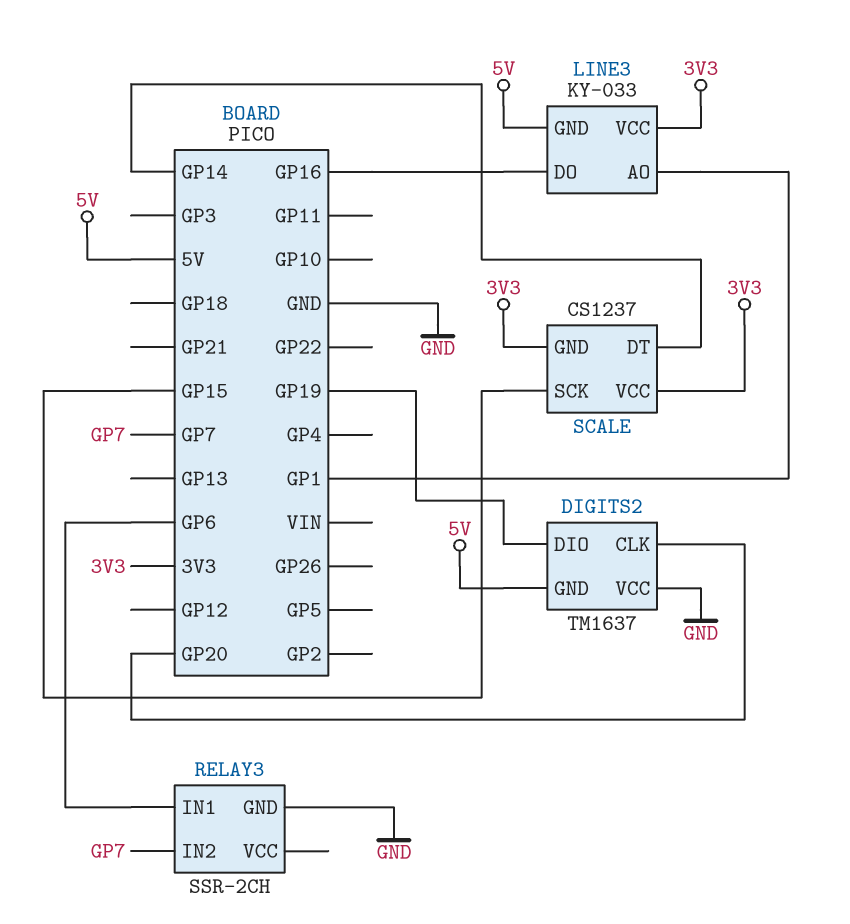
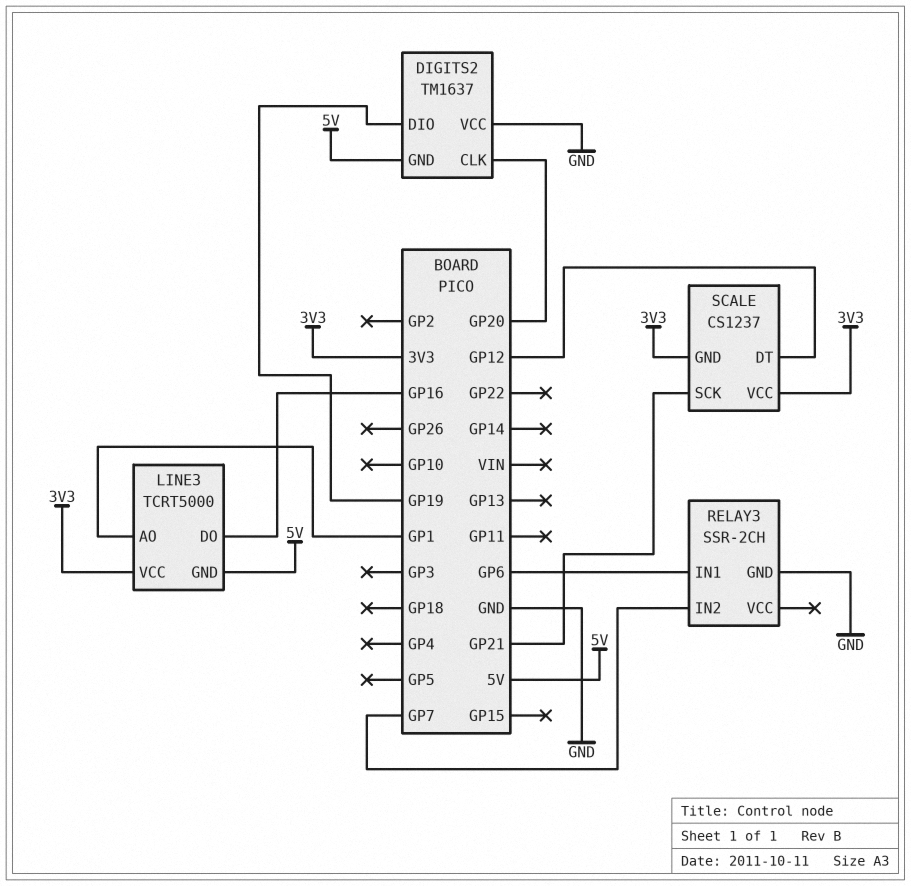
LINE3: KY-033 -> TCRT5000
SCALE pin DT: GP14 -> GP12
SCALE pin SCK: GP15 -> GP21

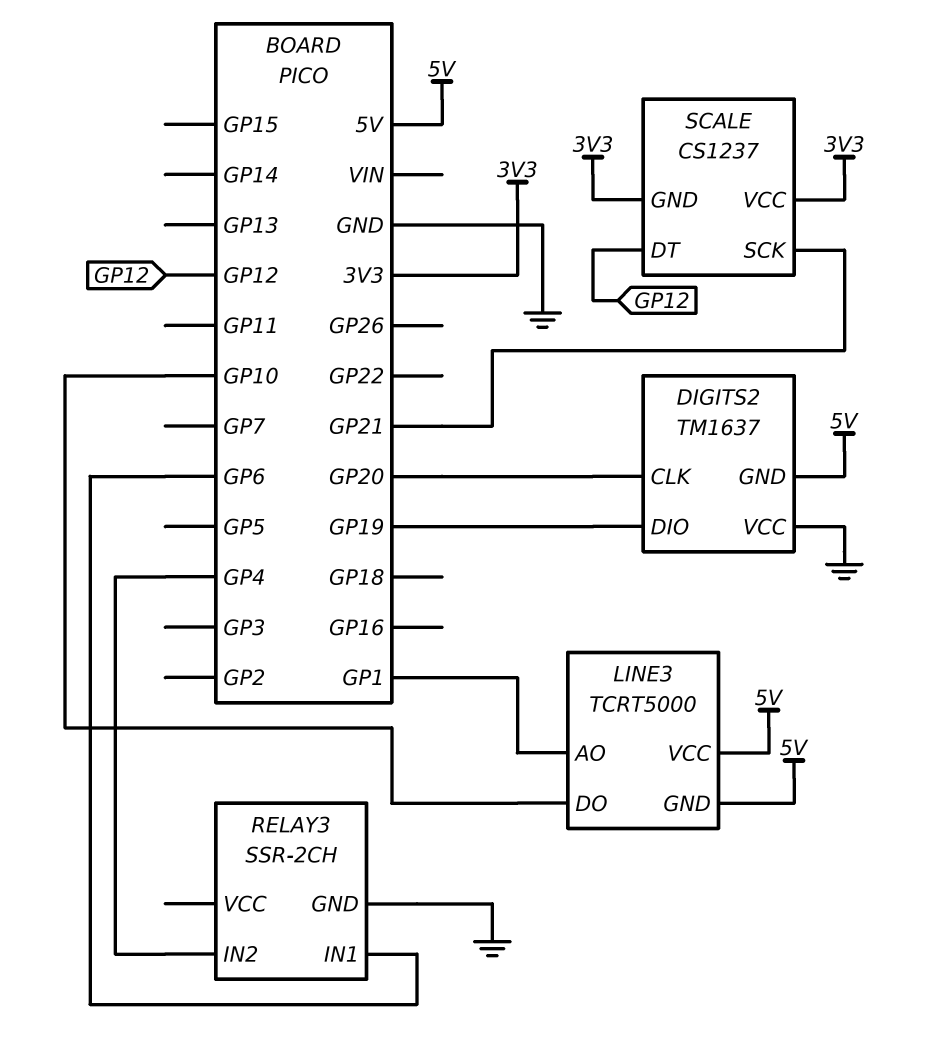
LINE3 pin DO: GP16 -> GP10
LINE3 pin VCC: 3V3 -> 5V
RELAY3 pin IN2: GP7 -> GP4

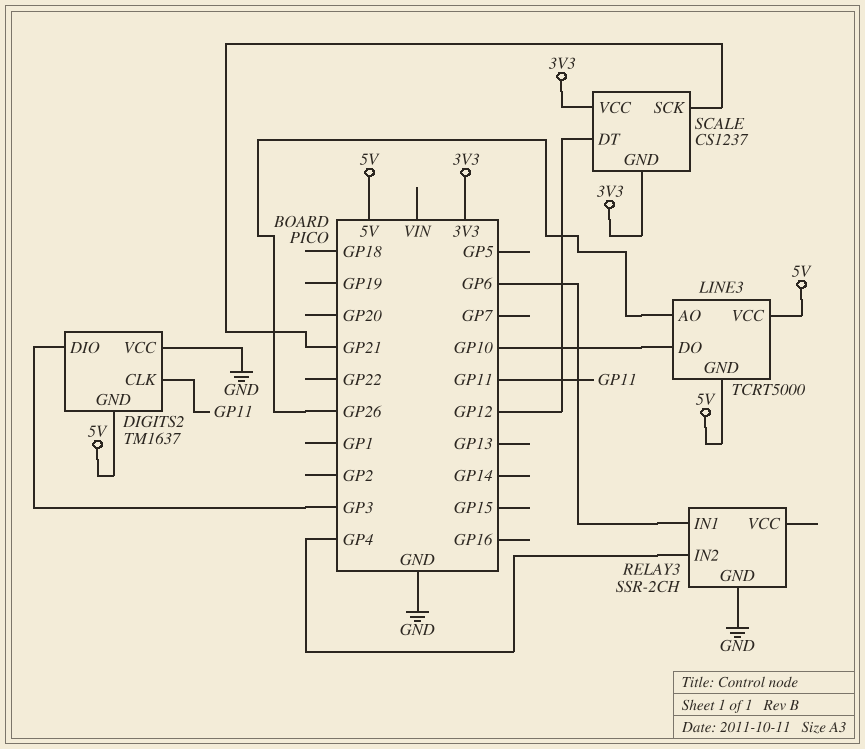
DIGITS2 pin CLK: GP20 -> GP11
DIGITS2 pin DIO: GP19 -> GP3
LINE3 pin AO: GP1 -> GP26

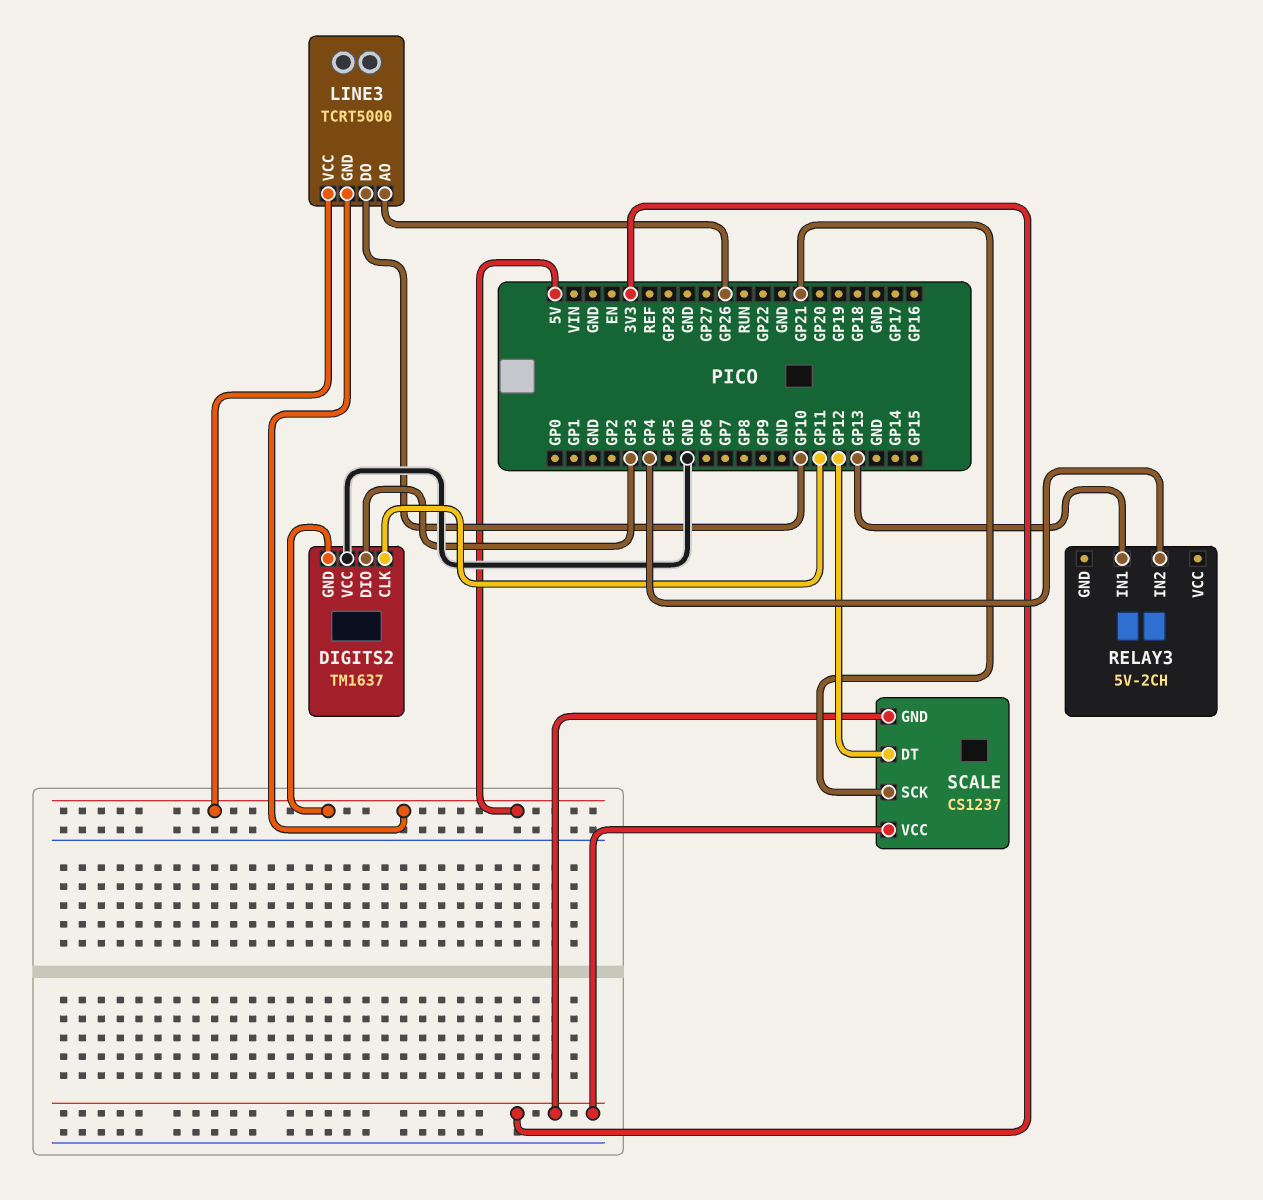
RELAY3: SSR-2CH -> 5V-2CH
RELAY3 pin GND: GND -> none
RELAY3 pin IN1: GP6 -> GP13

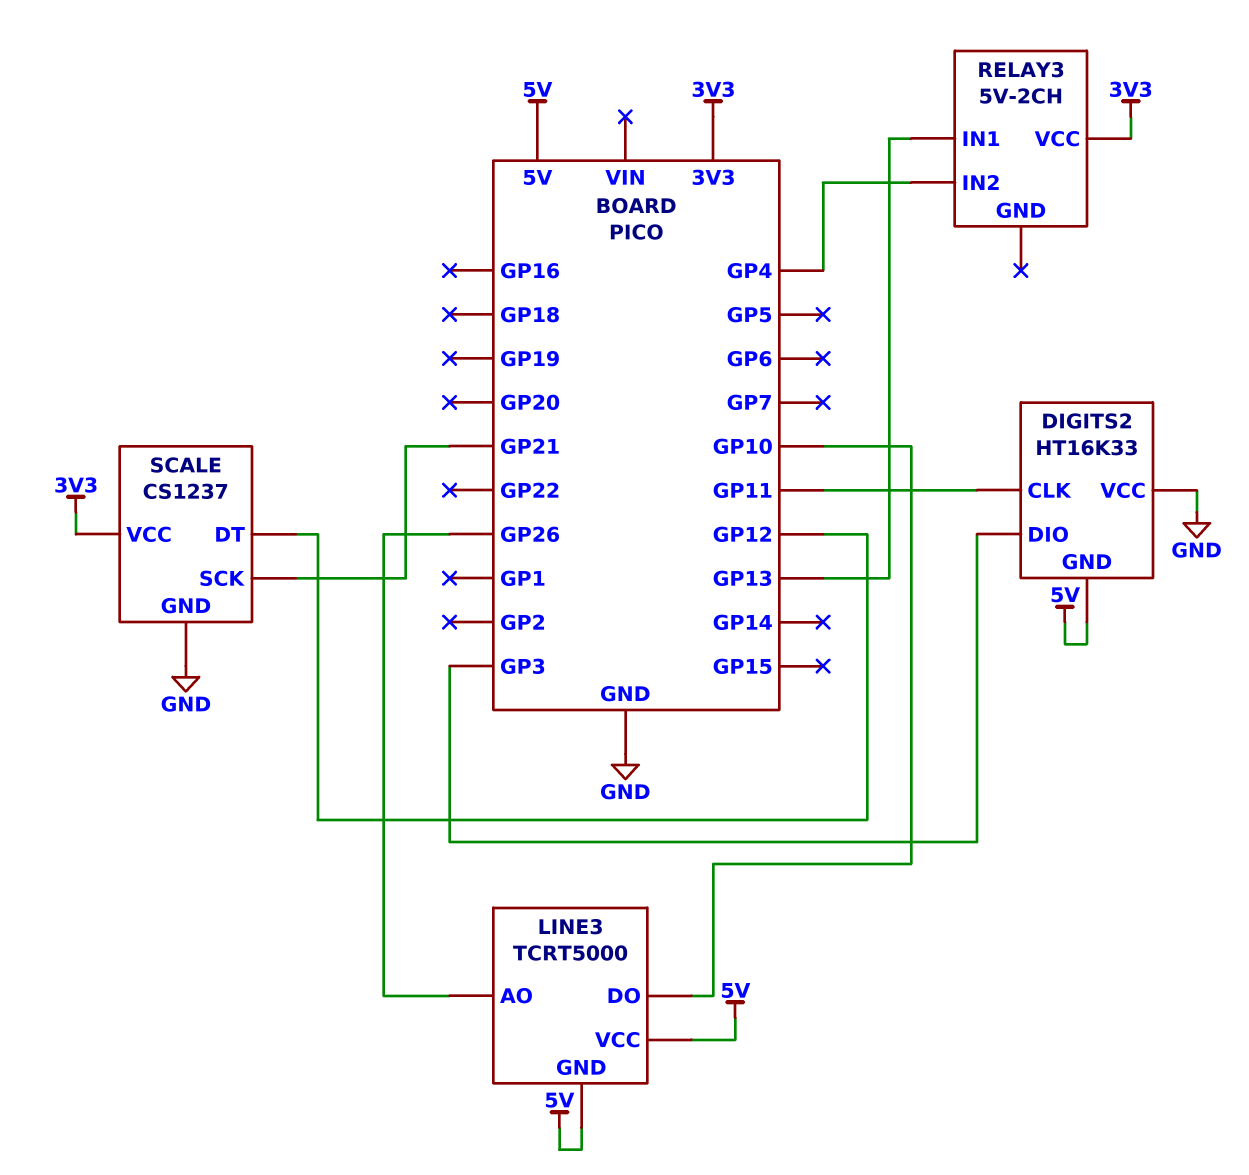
DIGITS2: TM1637 -> HT16K33
RELAY3 pin VCC: none -> 3V3
SCALE pin GND: 3V3 -> GND

